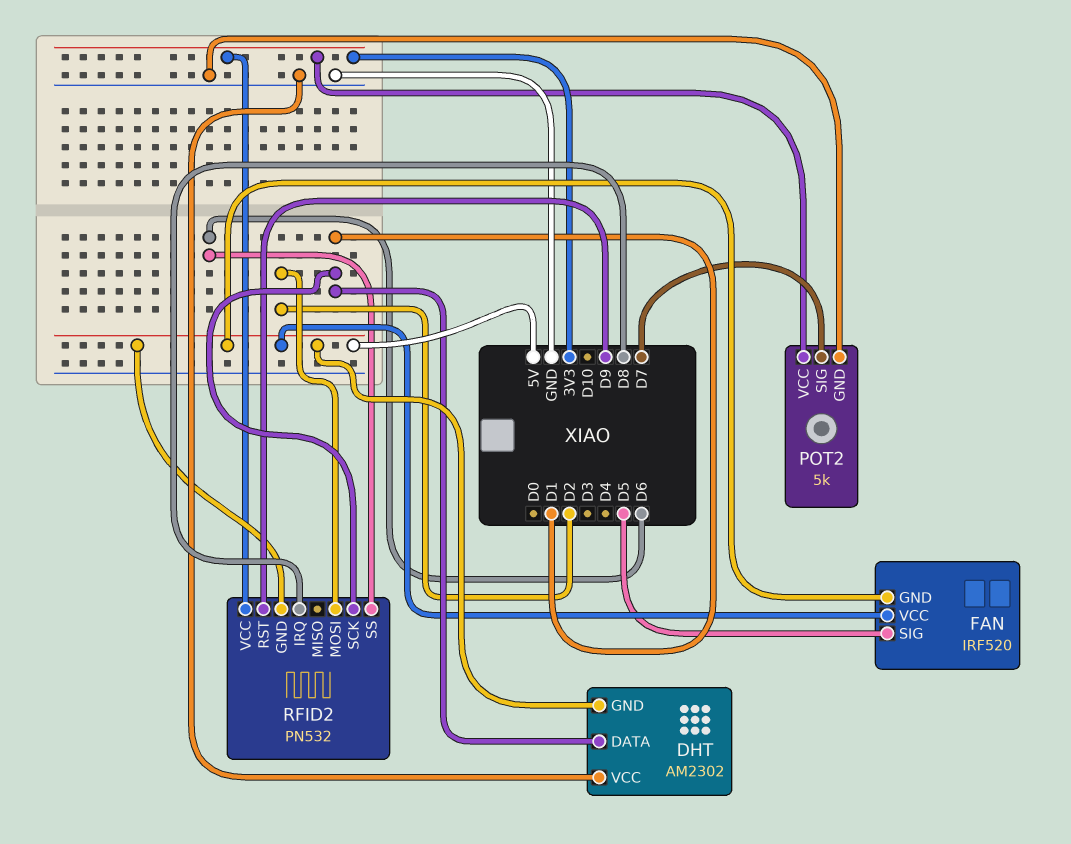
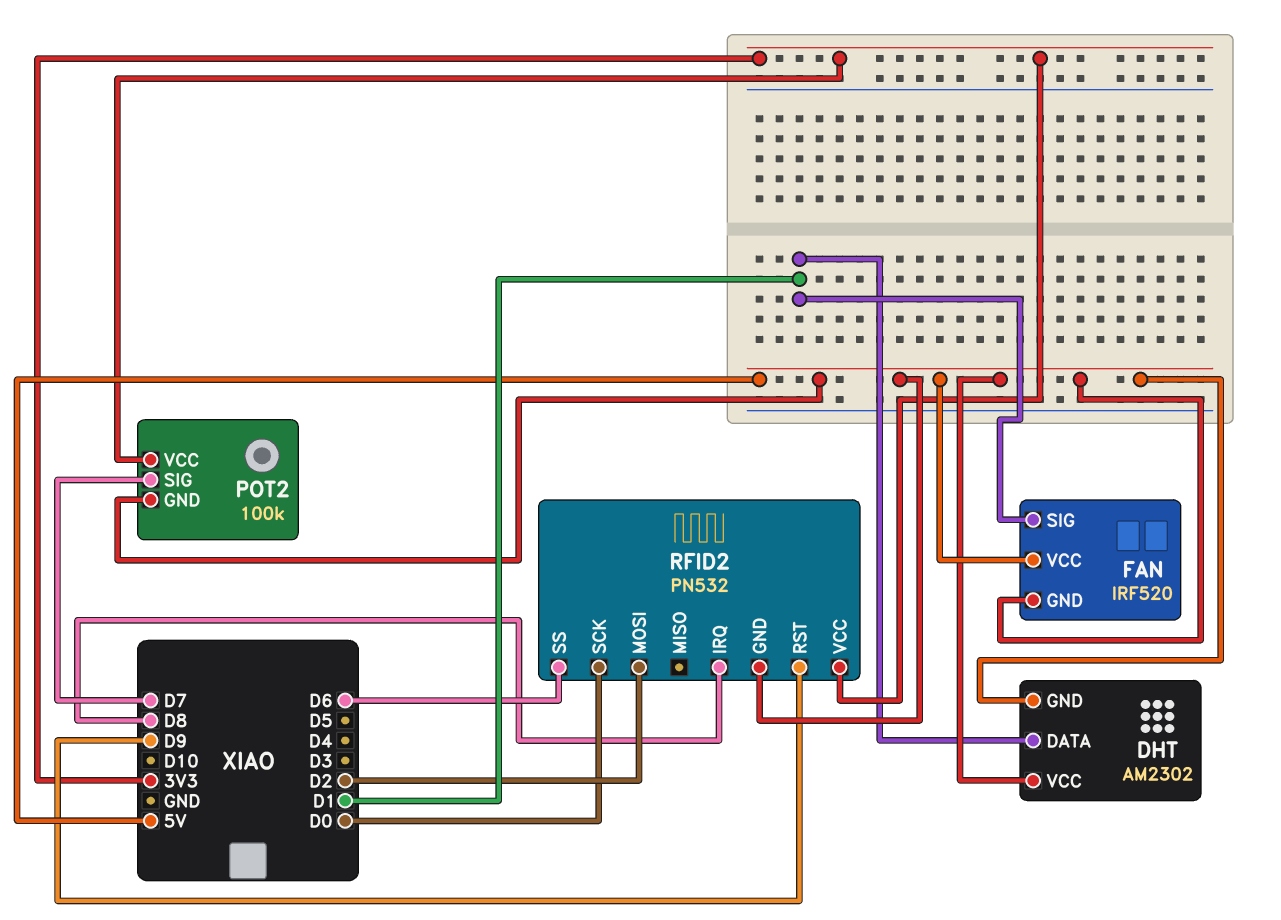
DHT pin VCC: GND -> 5V
FAN pin SIG: D5 -> D1
POT2: 5k -> 100k
POT2 pin GND: GND -> 5V
RFID2 pin SCK: D1 -> D0

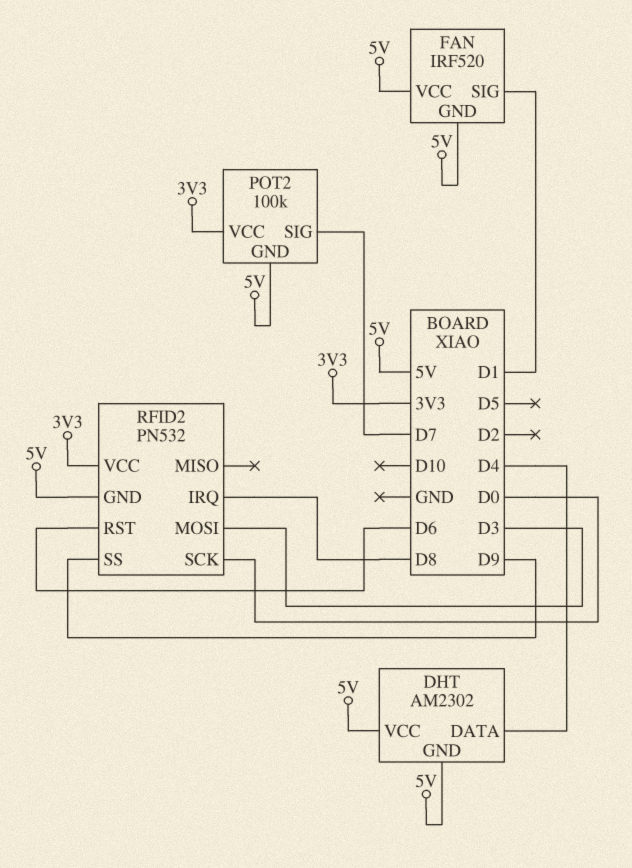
DHT pin DATA: D1 -> D4
RFID2 pin MOSI: D2 -> D3
RFID2 pin RST: D9 -> D6
RFID2 pin SS: D6 -> D9

